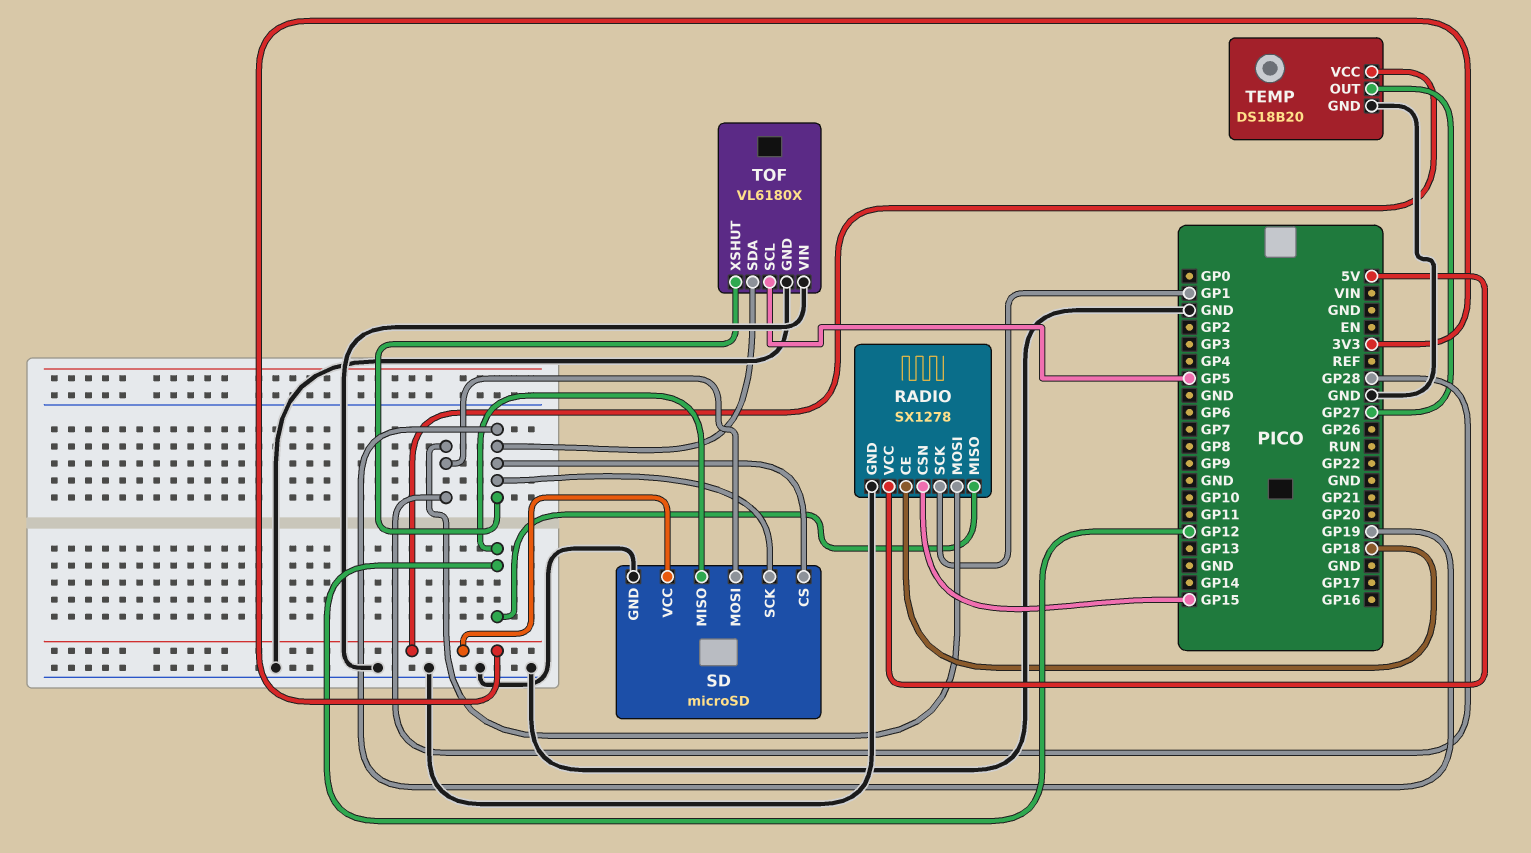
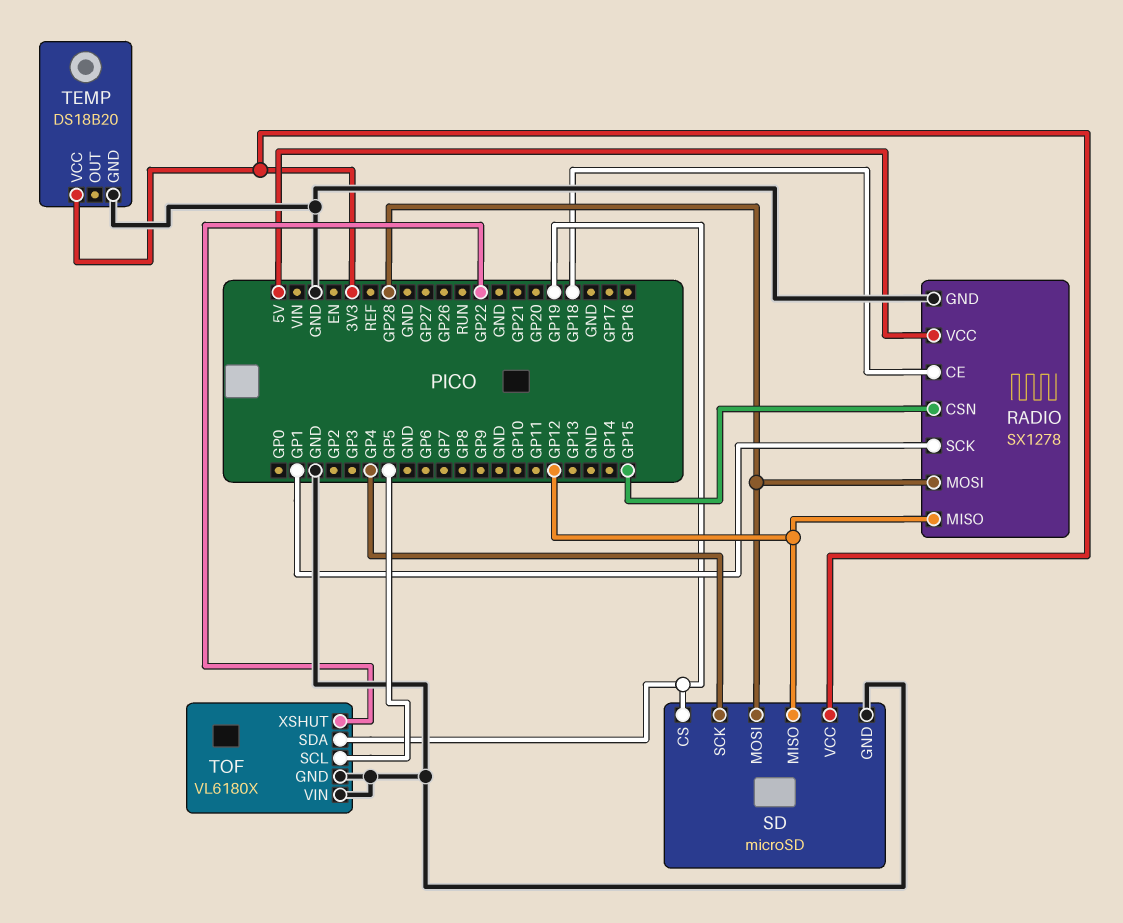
SD pin SCK: GP19 -> GP4
TEMP pin OUT: GP27 -> none
TOF pin XSHUT: GP19 -> GP22

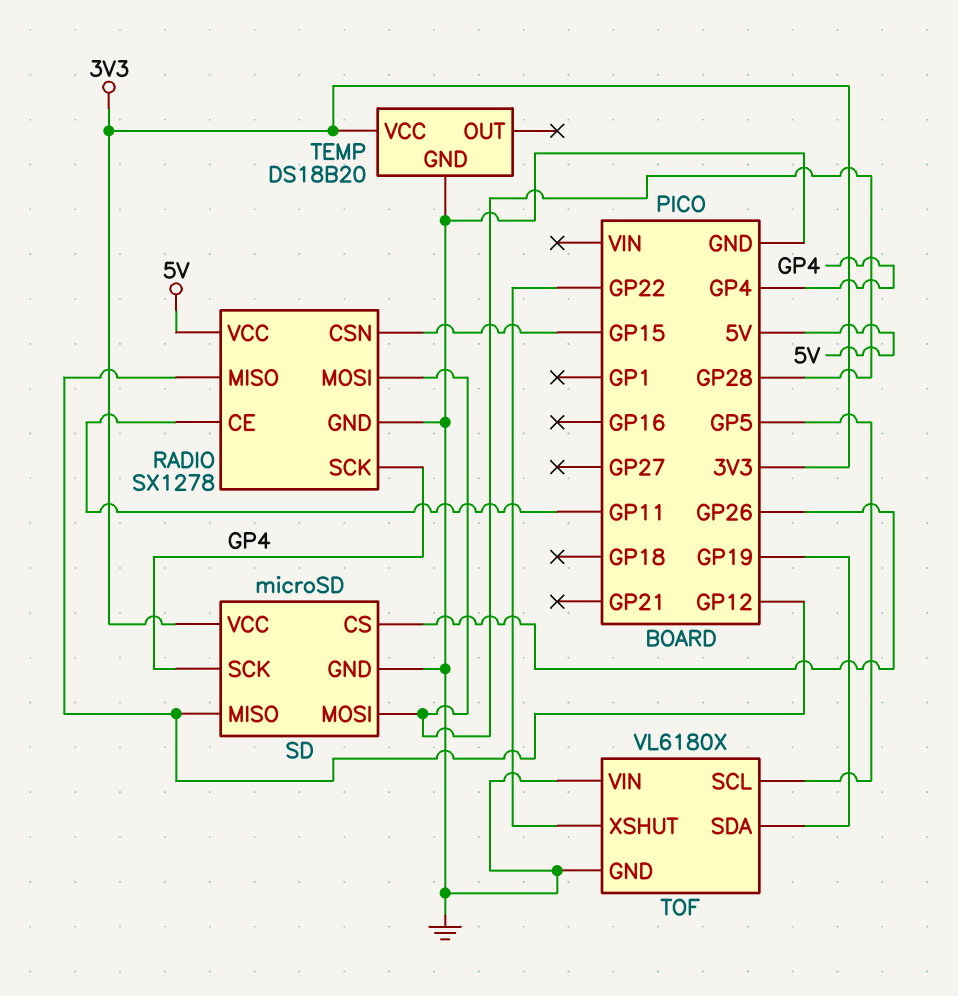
RADIO pin CE: GP18 -> GP11
RADIO pin SCK: GP1 -> GP4
SD pin CS: GP19 -> GP26

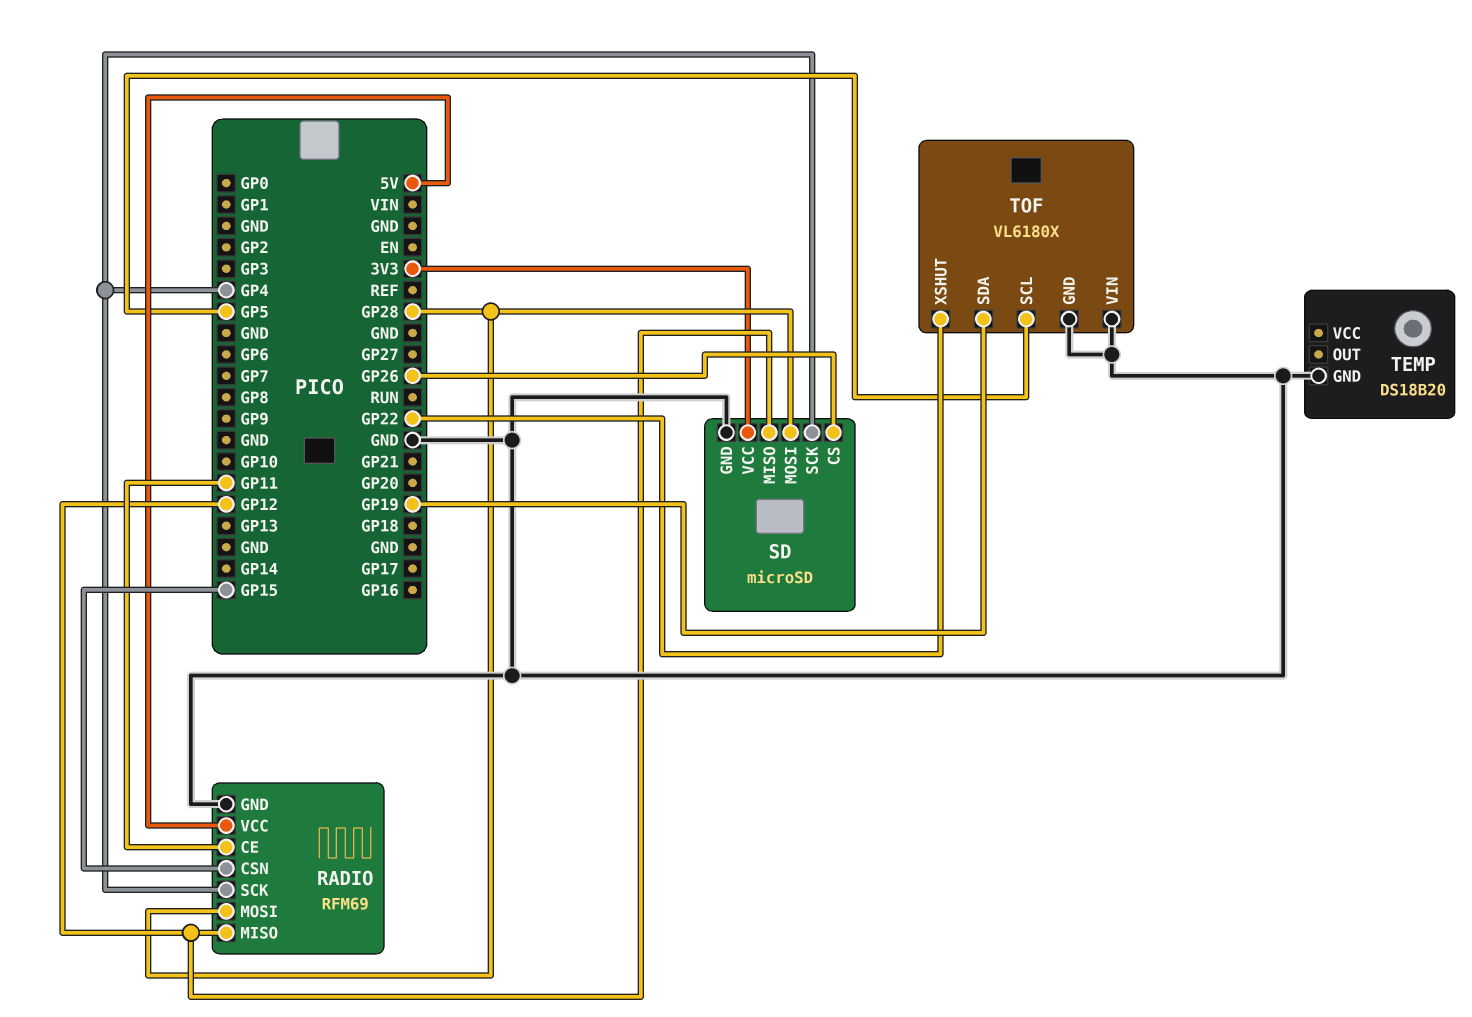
RADIO: SX1278 -> RFM69
TEMP pin VCC: 3V3 -> none

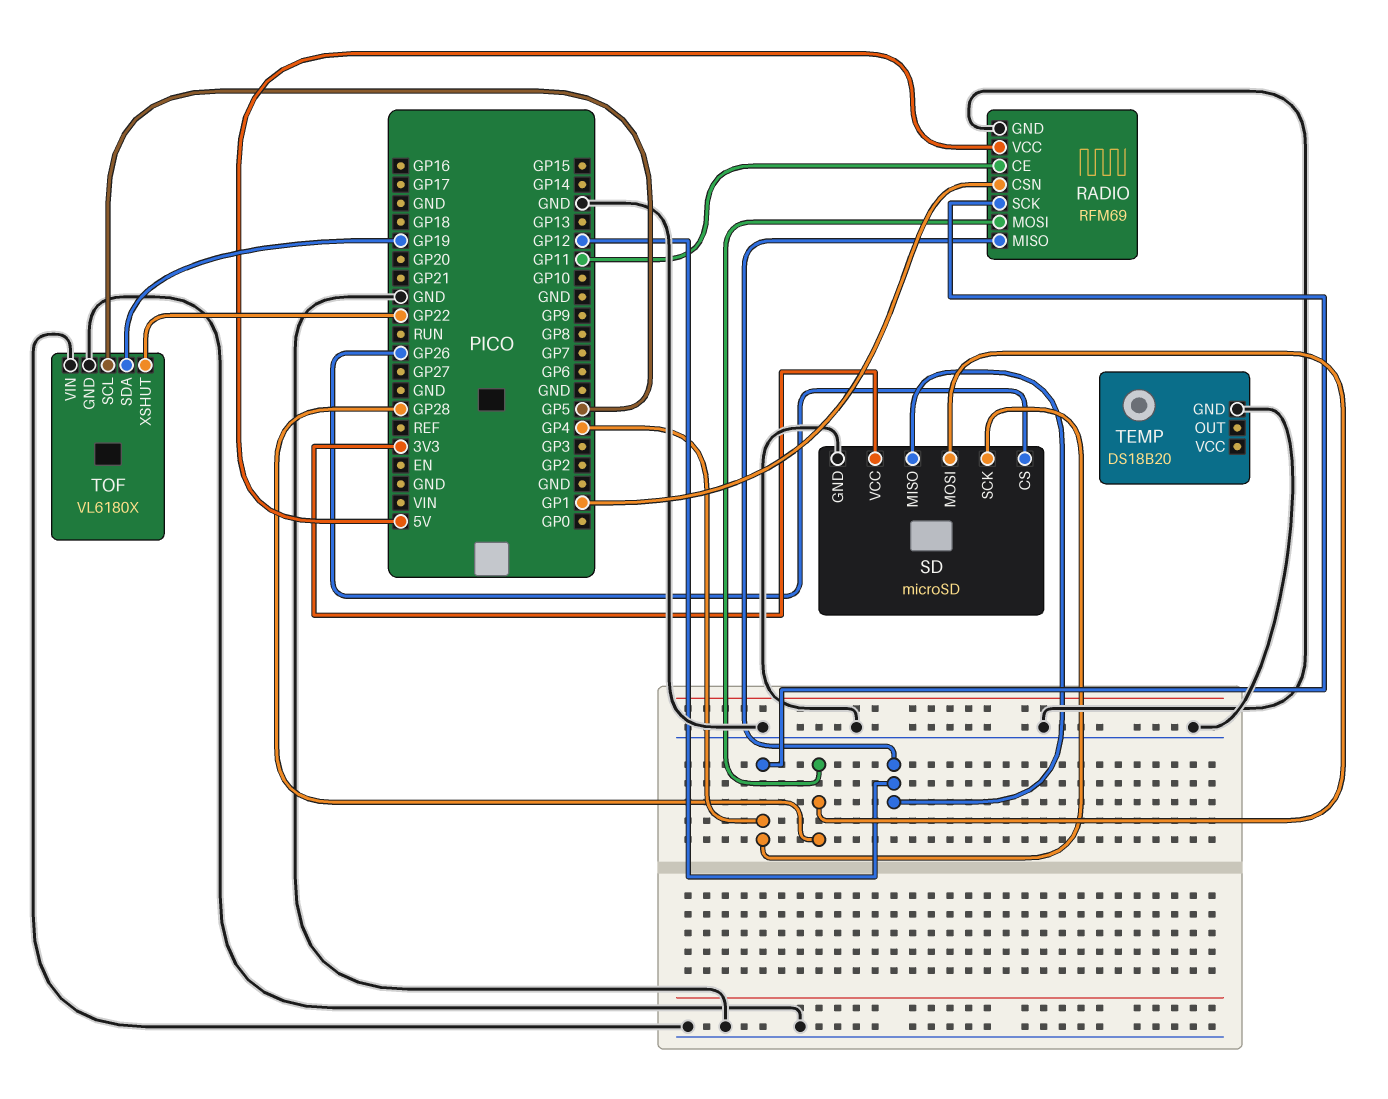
RADIO pin CSN: GP15 -> GP1

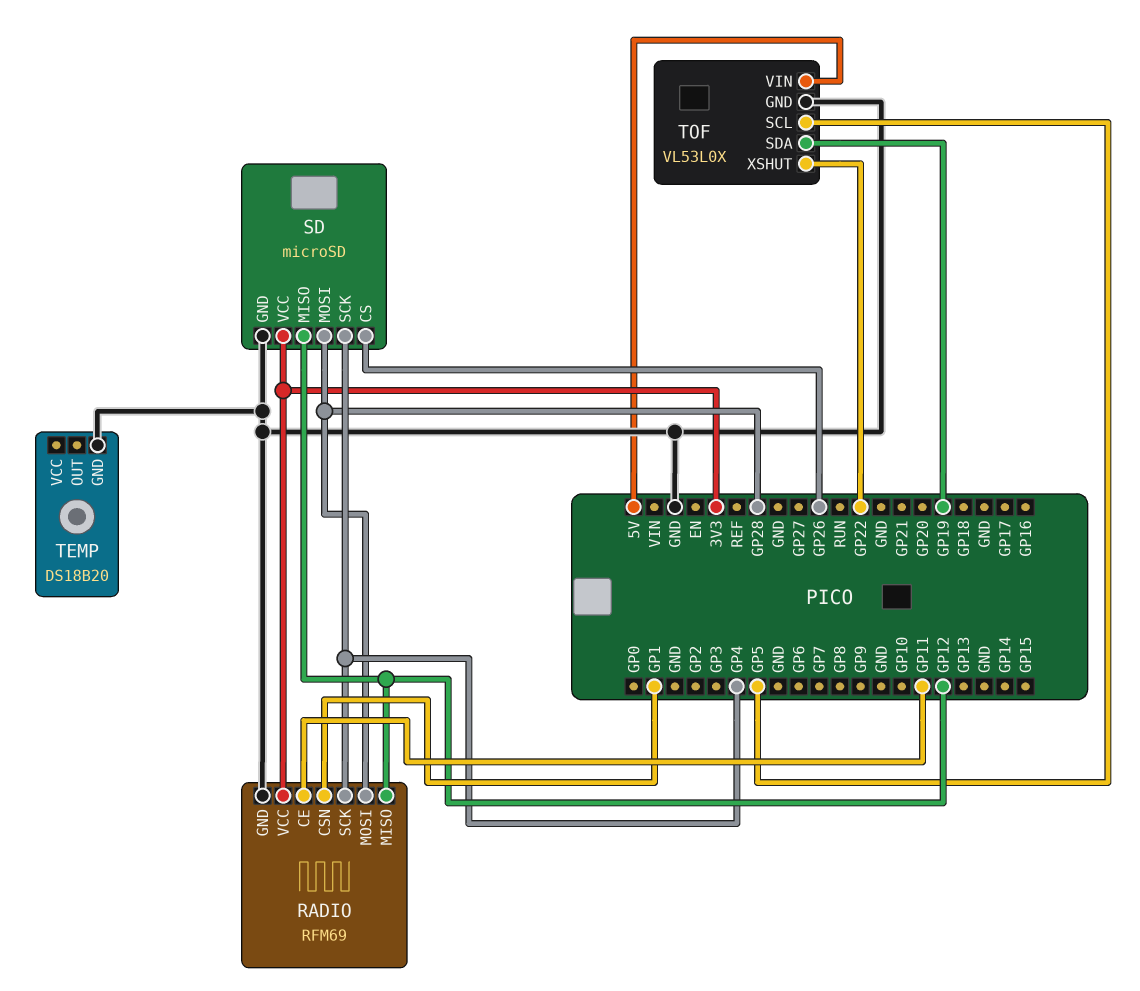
RADIO pin VCC: 5V -> 3V3
TOF: VL6180X -> VL53L0X
TOF pin VIN: GND -> 5V

